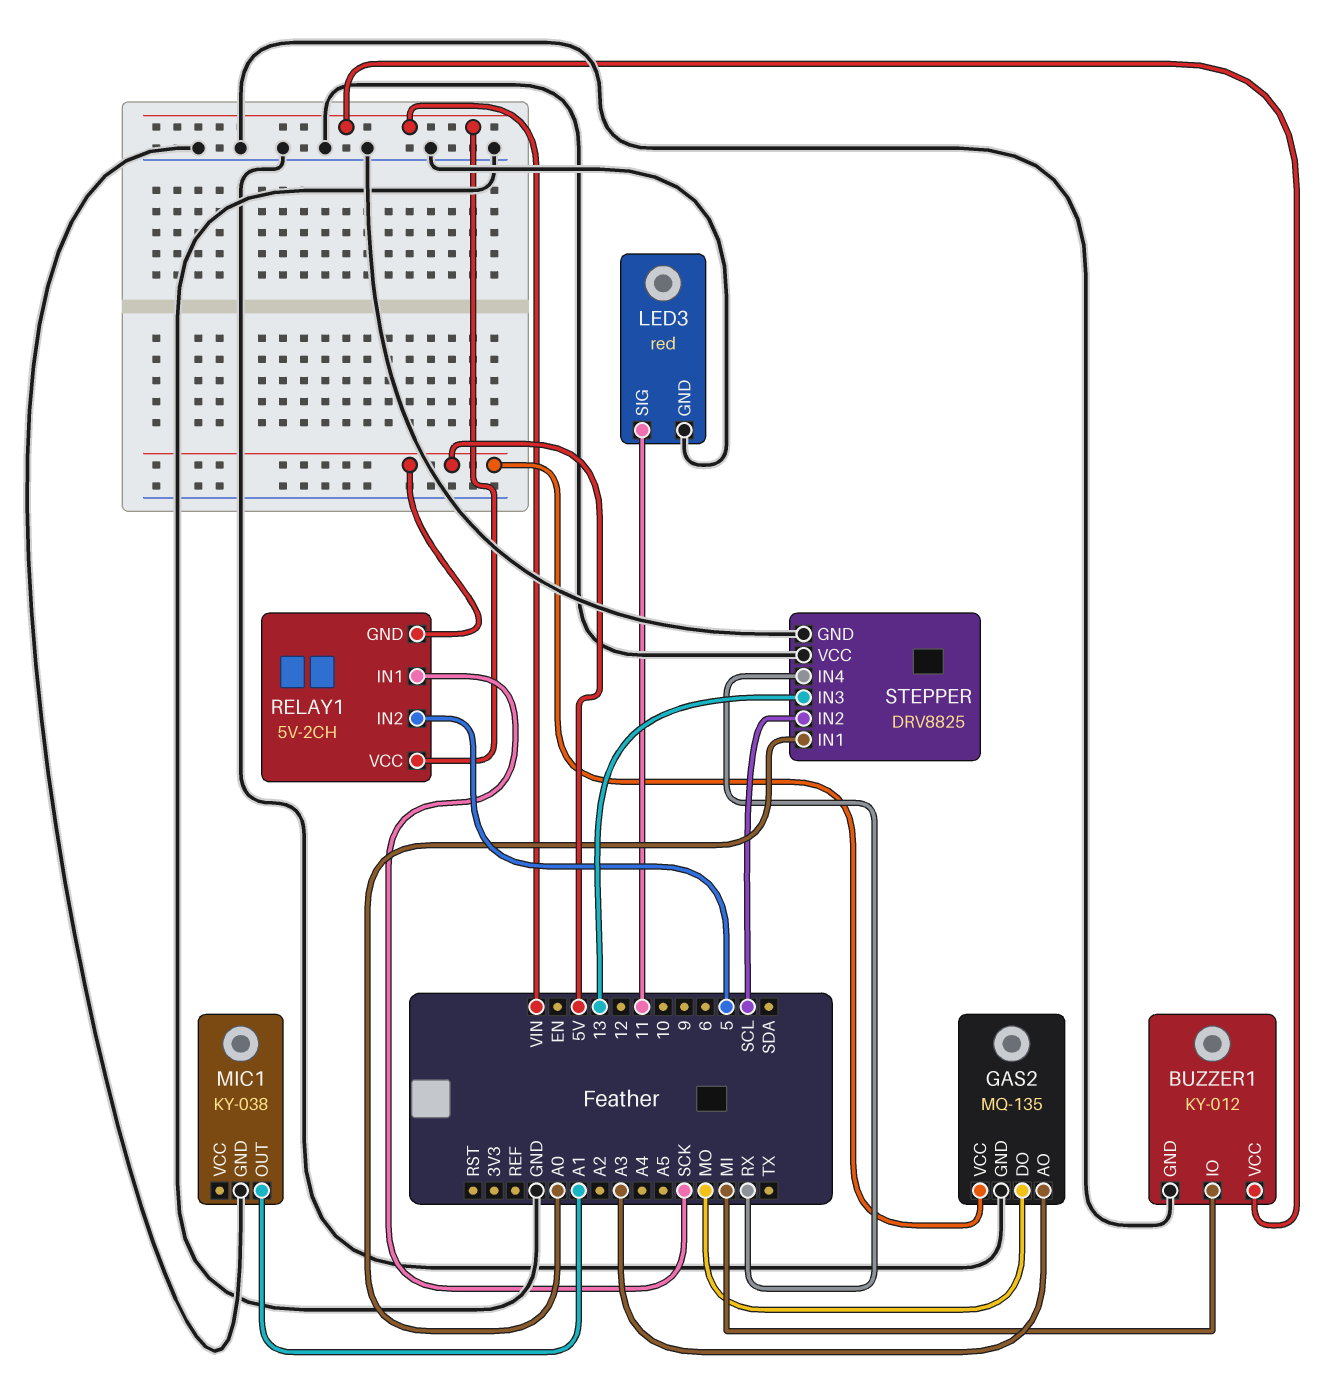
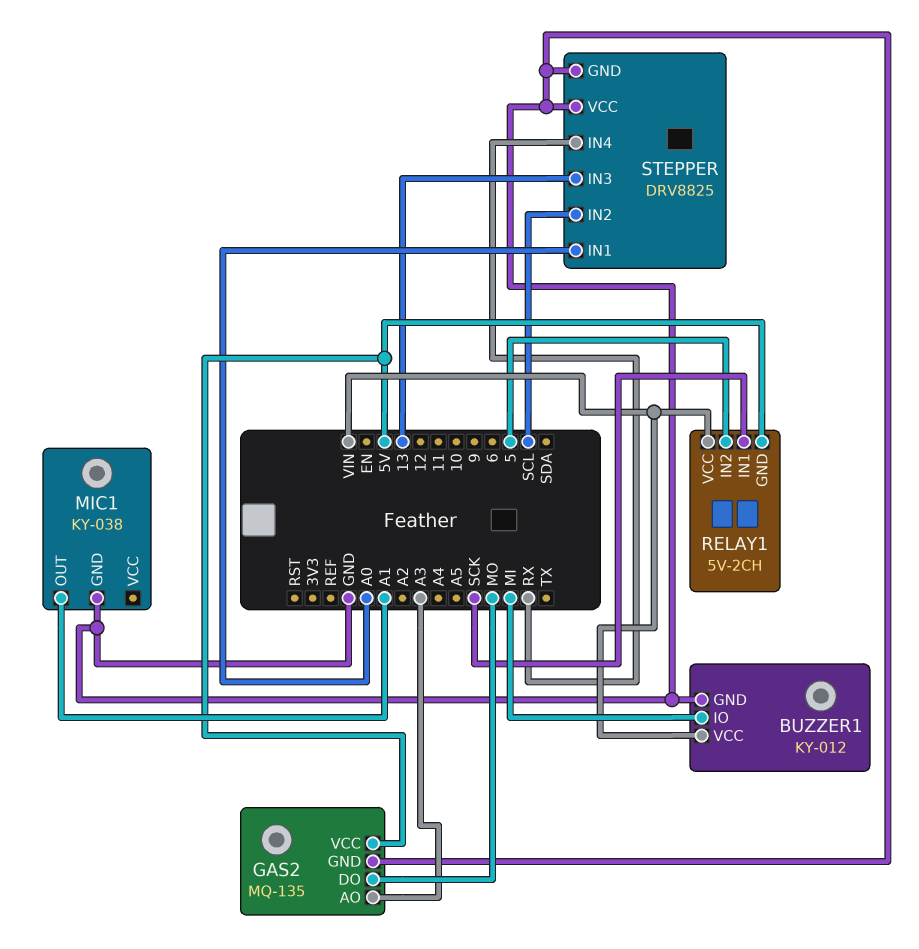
LED3: red -> none
LED3 pin GND: GND -> none
LED3 pin SIG: 11 -> none

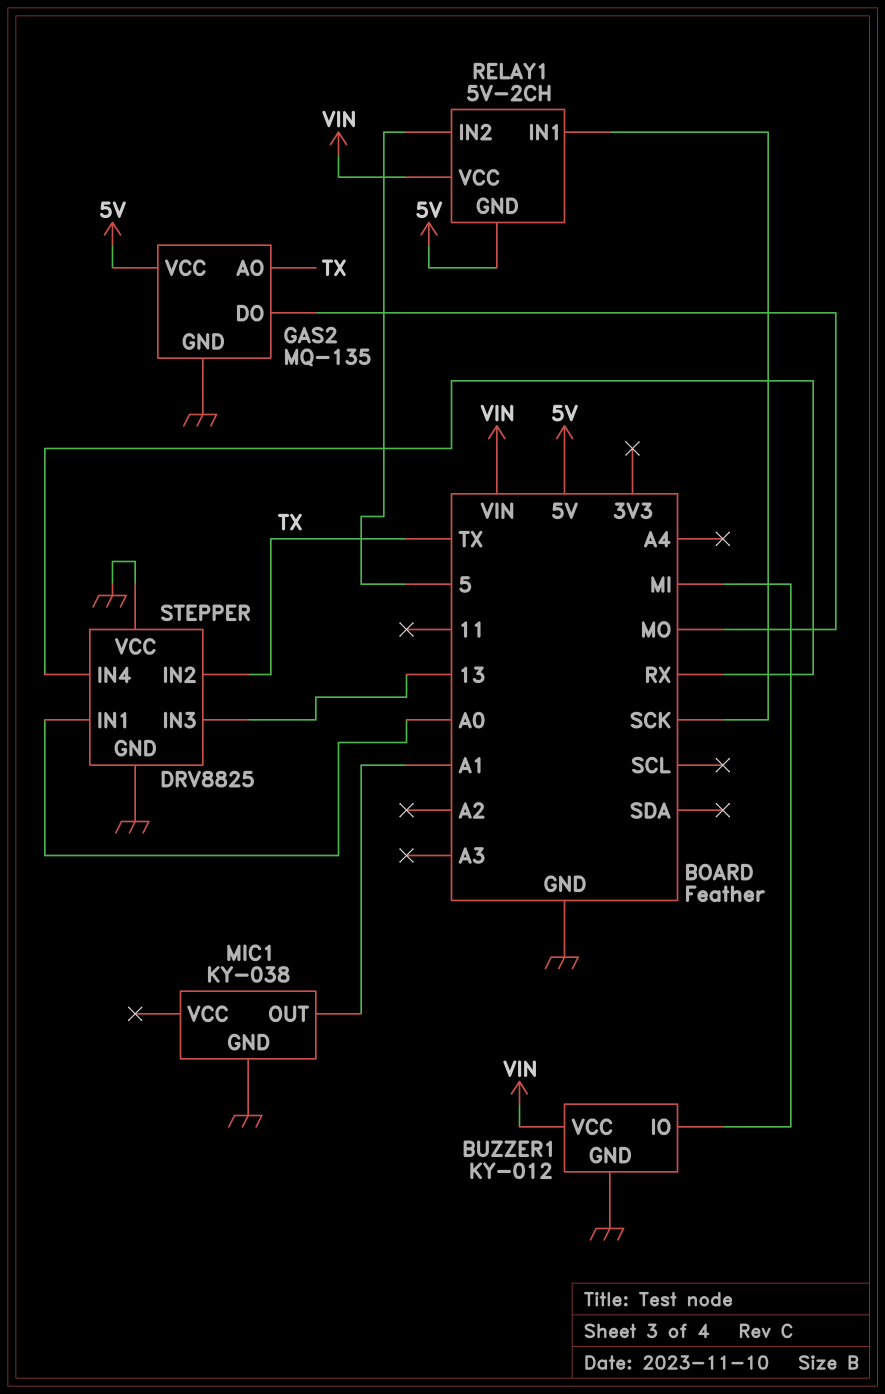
GAS2 pin AO: A3 -> TX
STEPPER pin IN2: SCL -> TX

